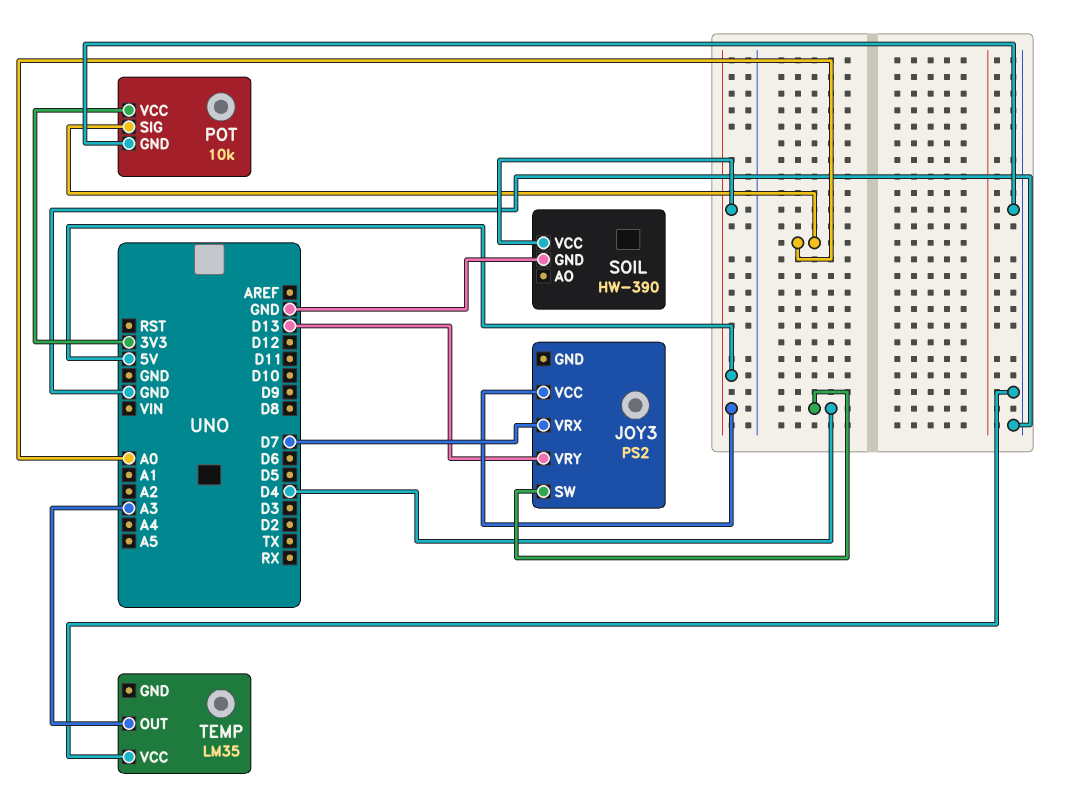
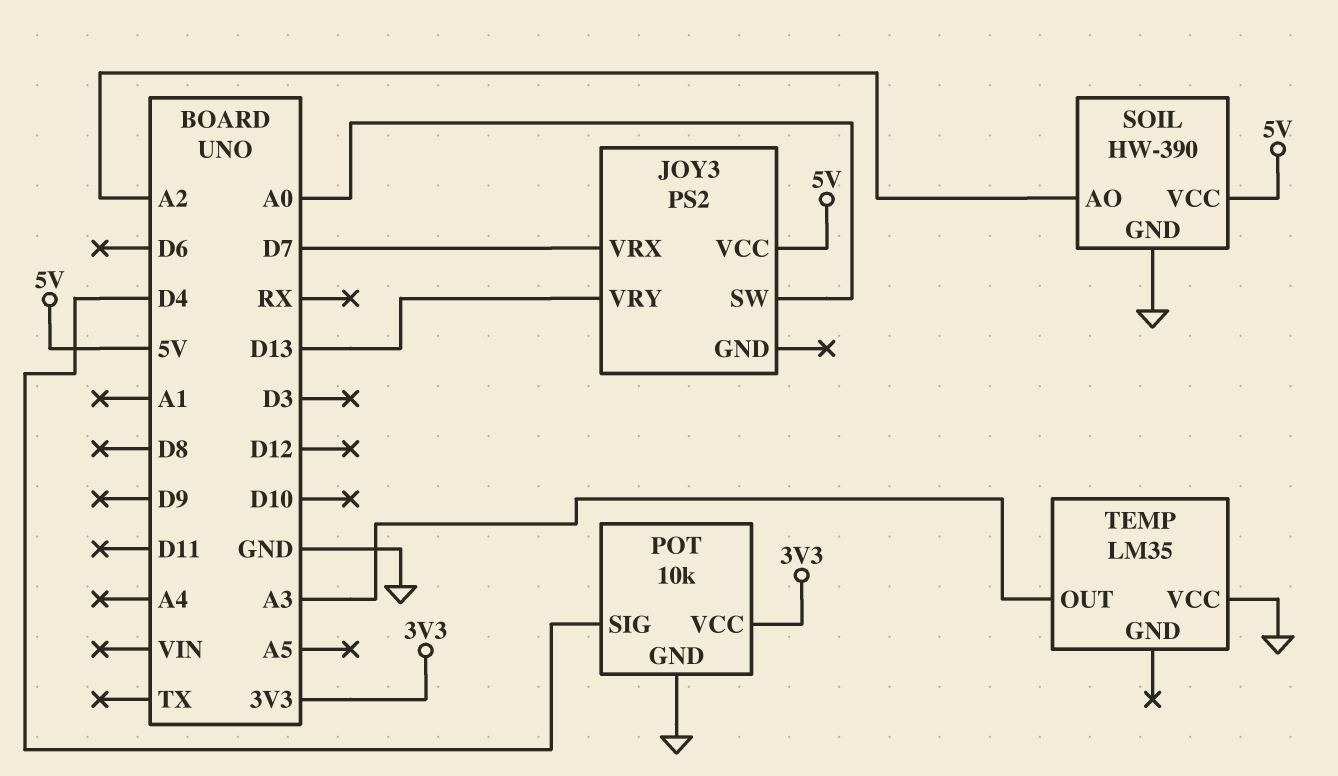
JOY3 pin SW: D4 -> A0
POT pin SIG: A0 -> D4
SOIL pin AO: none -> A2

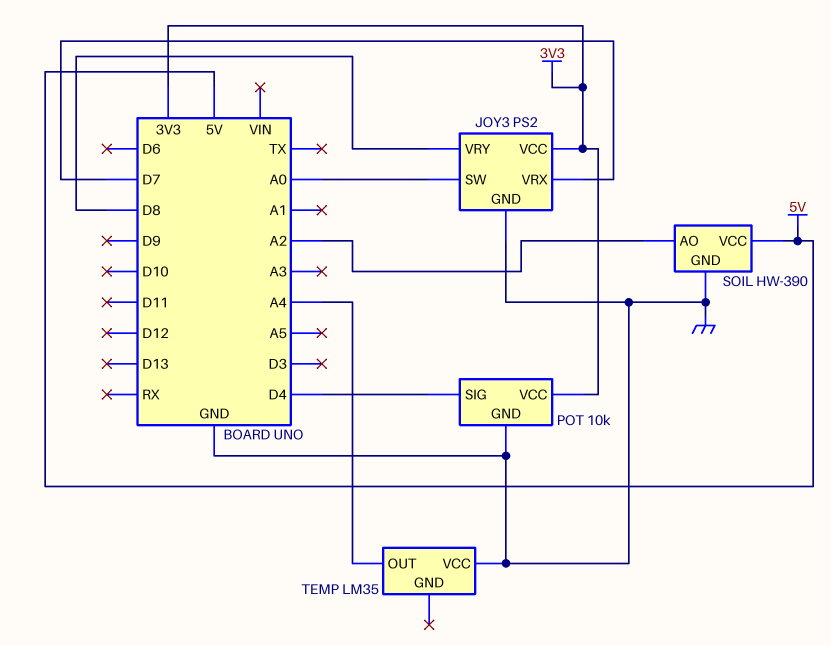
JOY3 pin GND: none -> GND
JOY3 pin VCC: 5V -> 3V3
JOY3 pin VRY: D13 -> D8
TEMP pin OUT: A3 -> A4

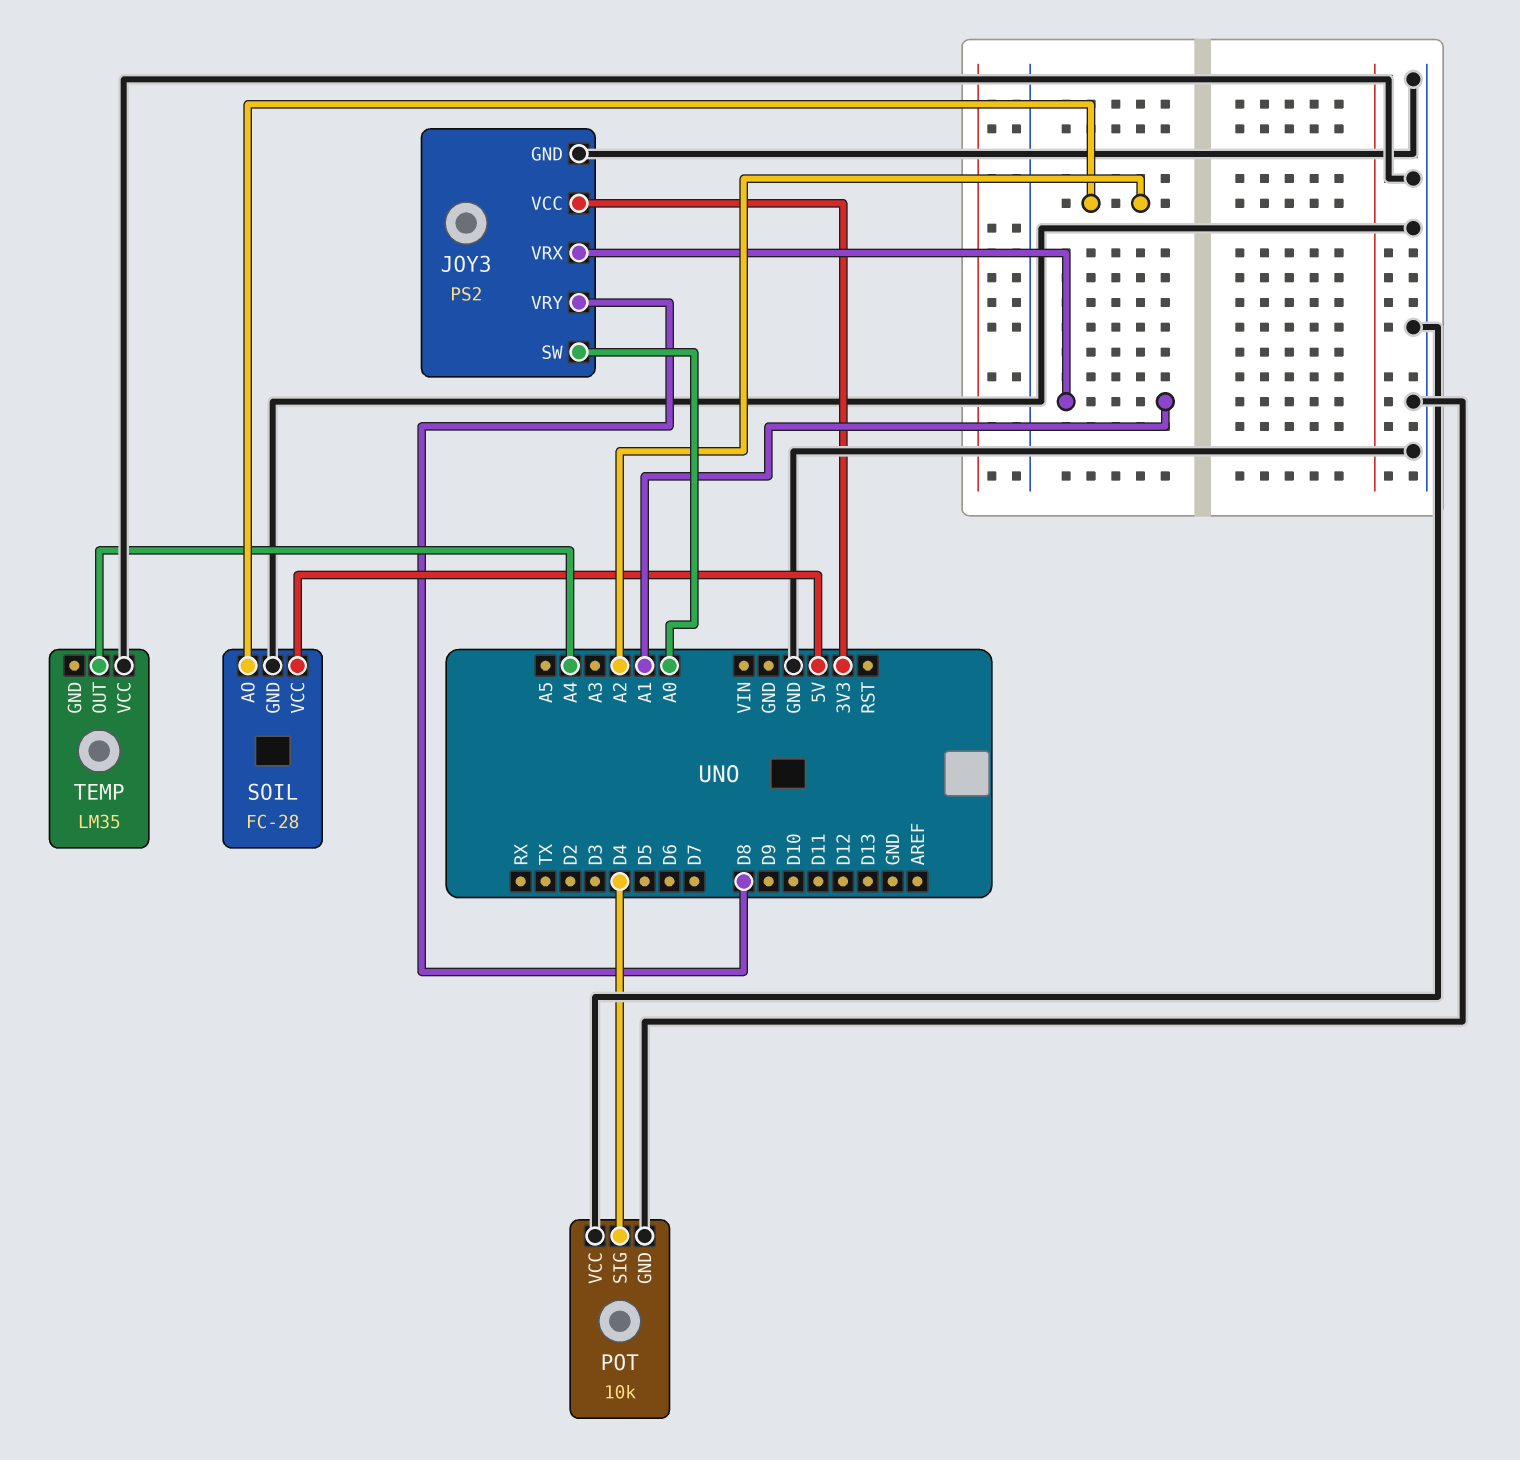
JOY3 pin VRX: D7 -> A1
POT pin VCC: 3V3 -> GND
SOIL: HW-390 -> FC-28

